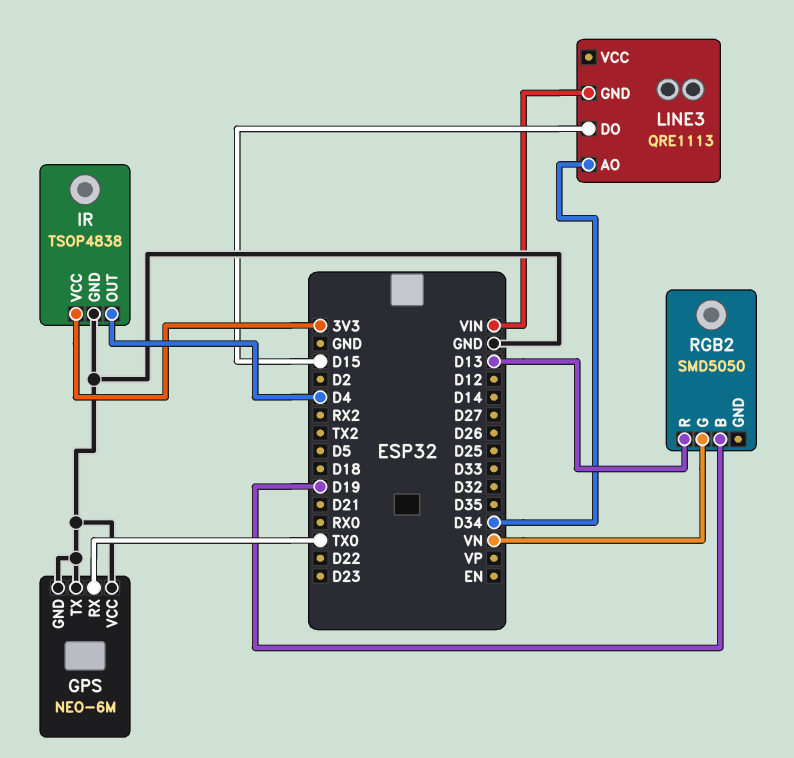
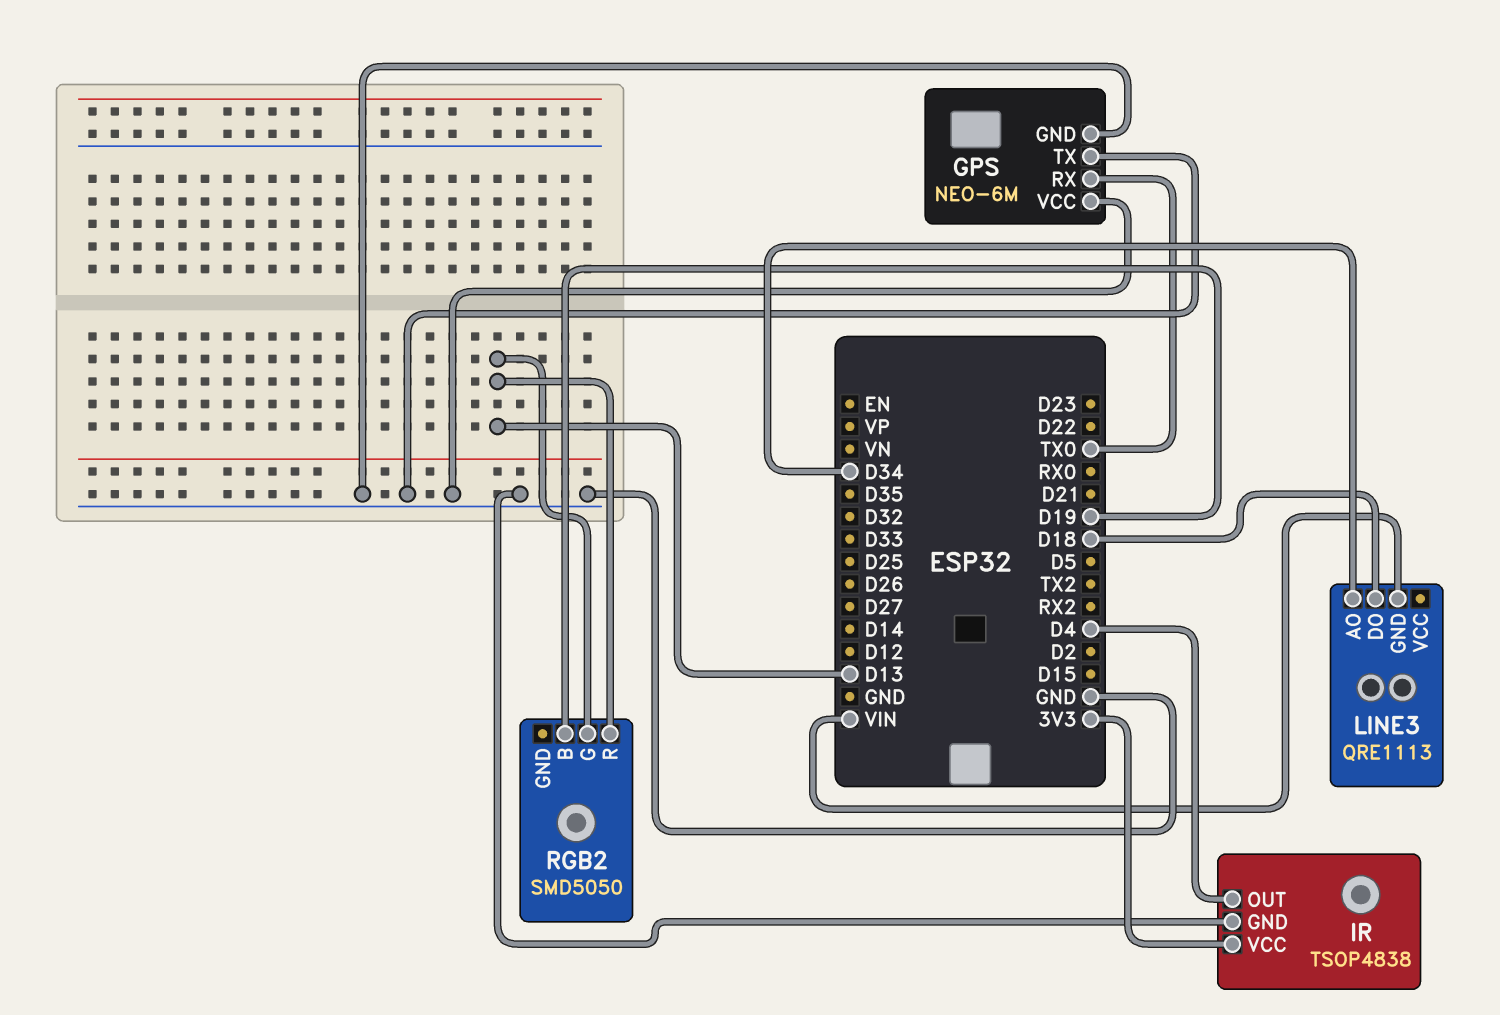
LINE3 pin DO: D15 -> D18
RGB2 pin G: VN -> D13

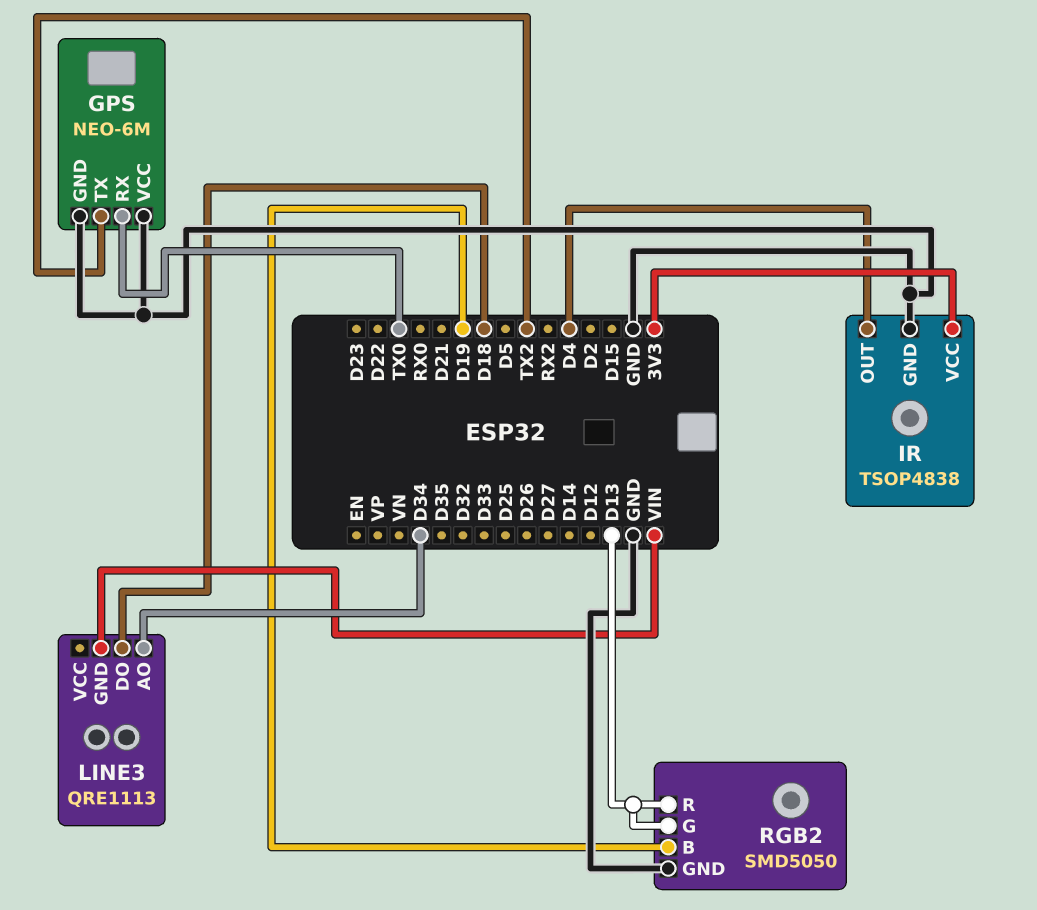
GPS pin TX: GND -> TX2
RGB2 pin GND: none -> GND

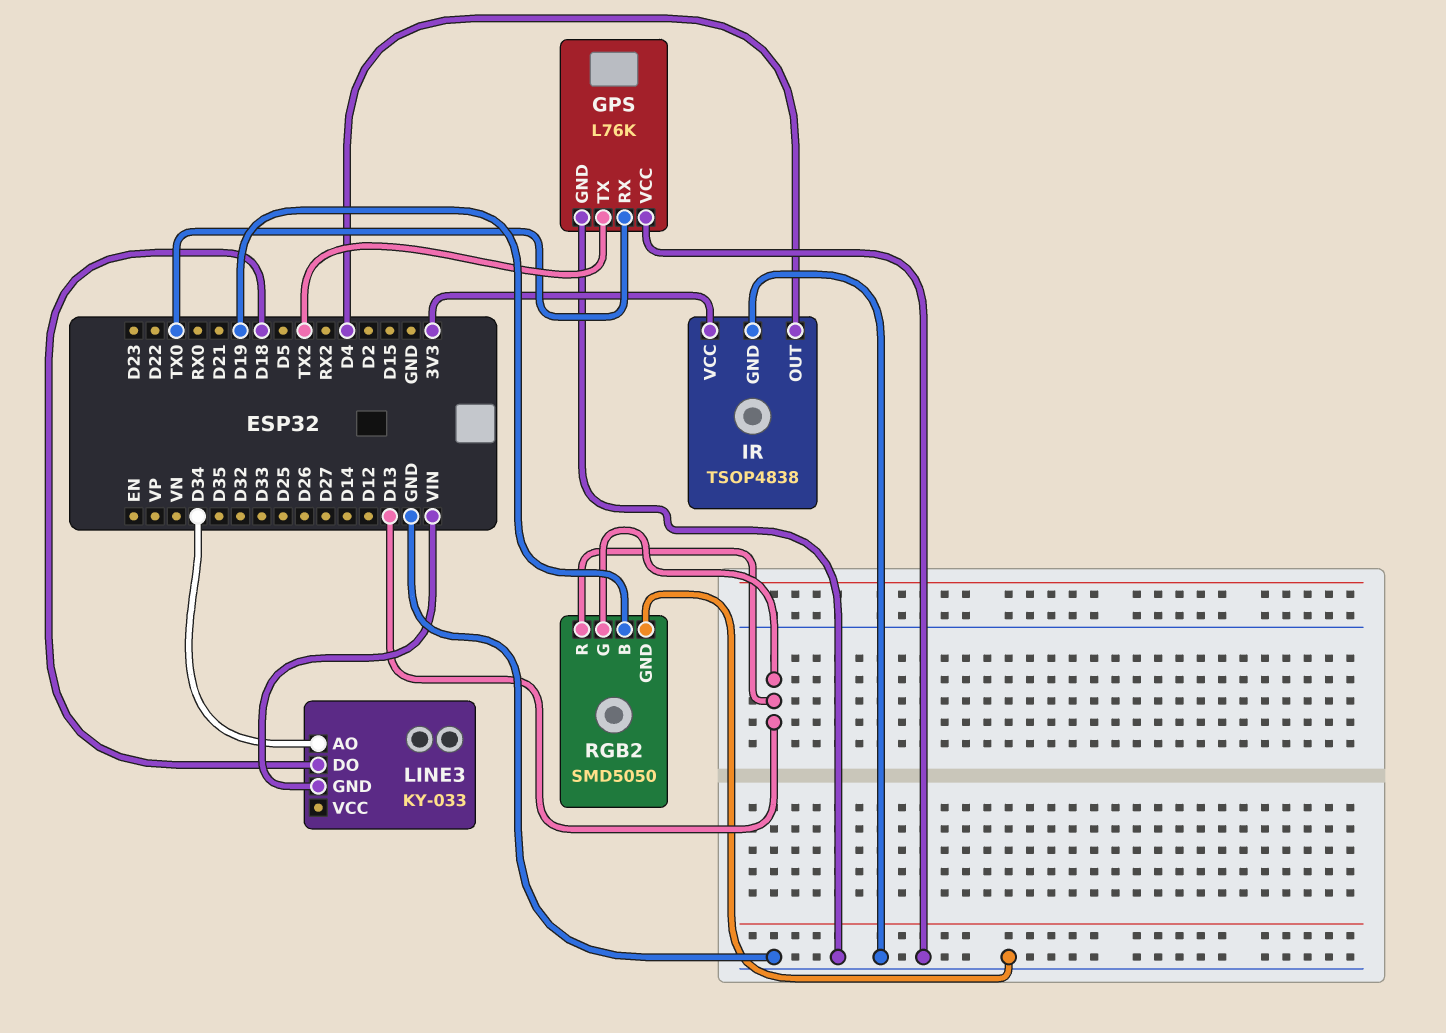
GPS: NEO-6M -> L76K
LINE3: QRE1113 -> KY-033

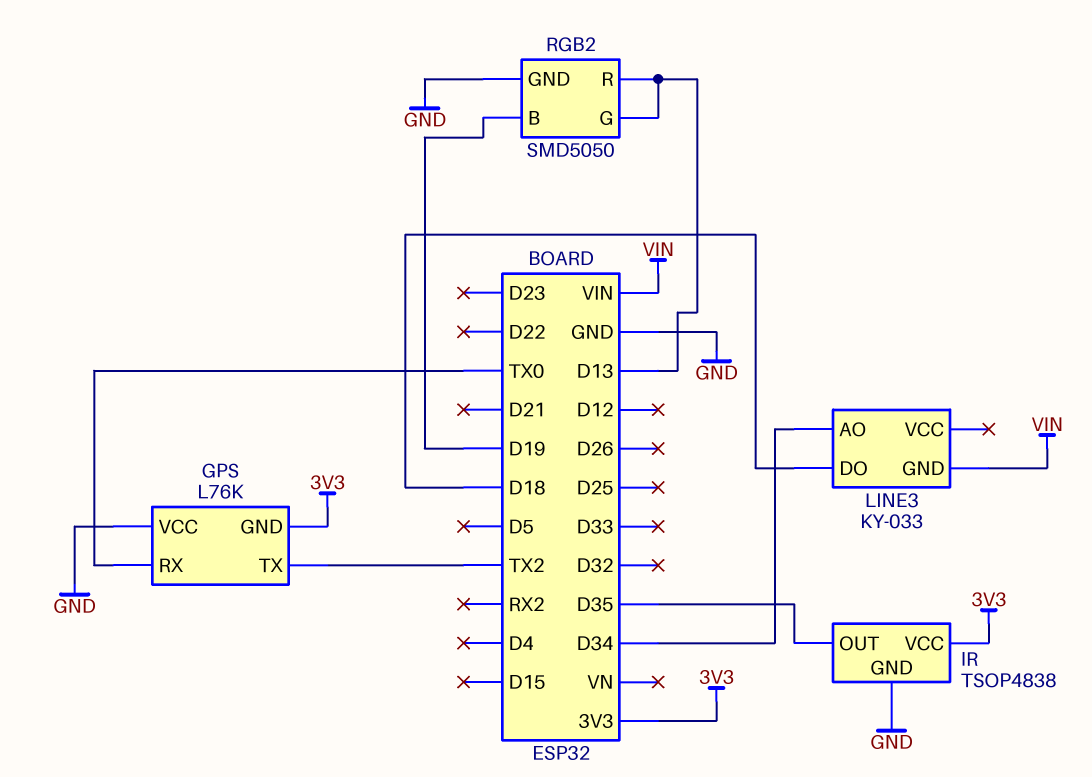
GPS pin GND: GND -> 3V3
IR pin OUT: D4 -> D35

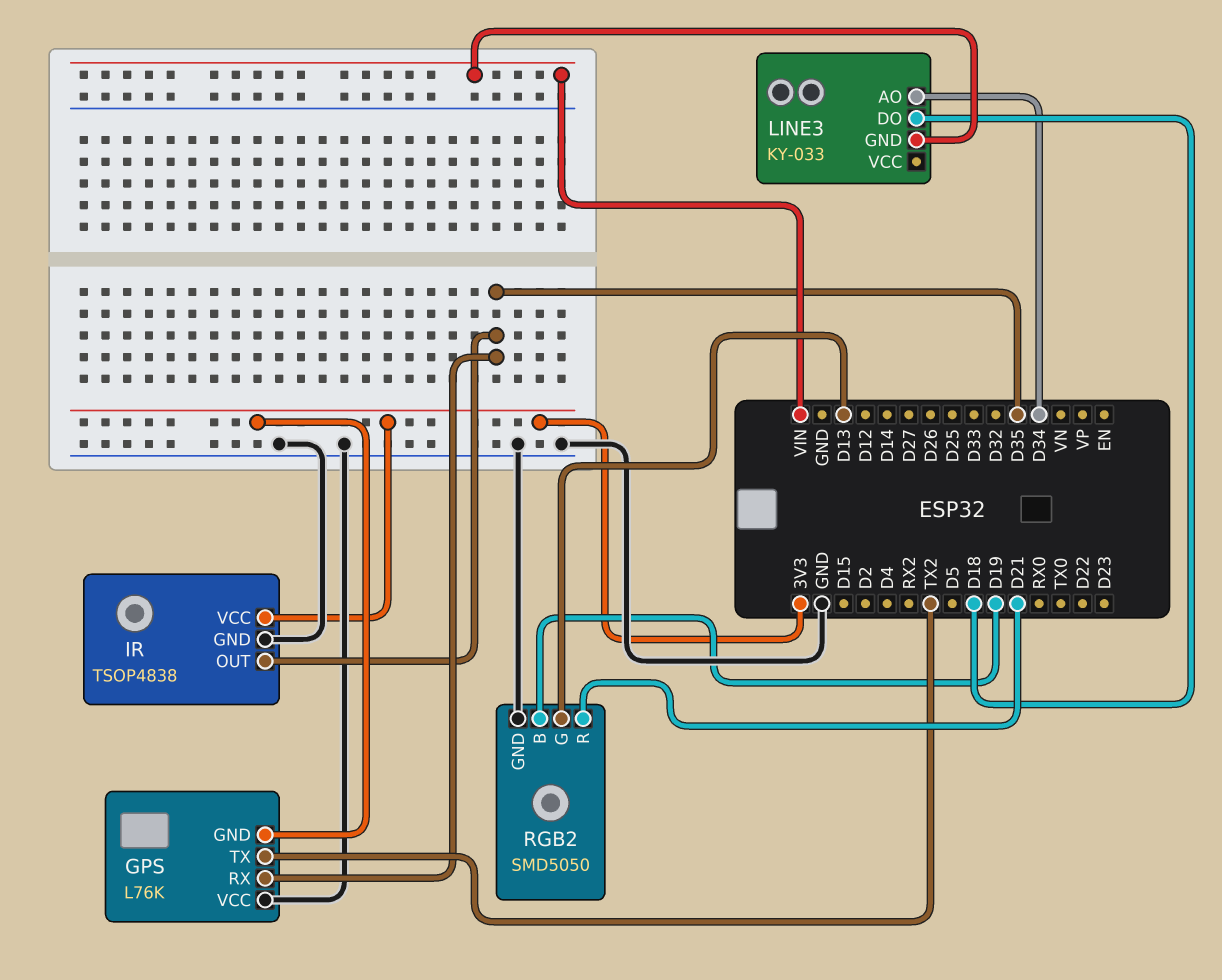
GPS pin RX: TX0 -> D35
RGB2 pin R: D13 -> D21

